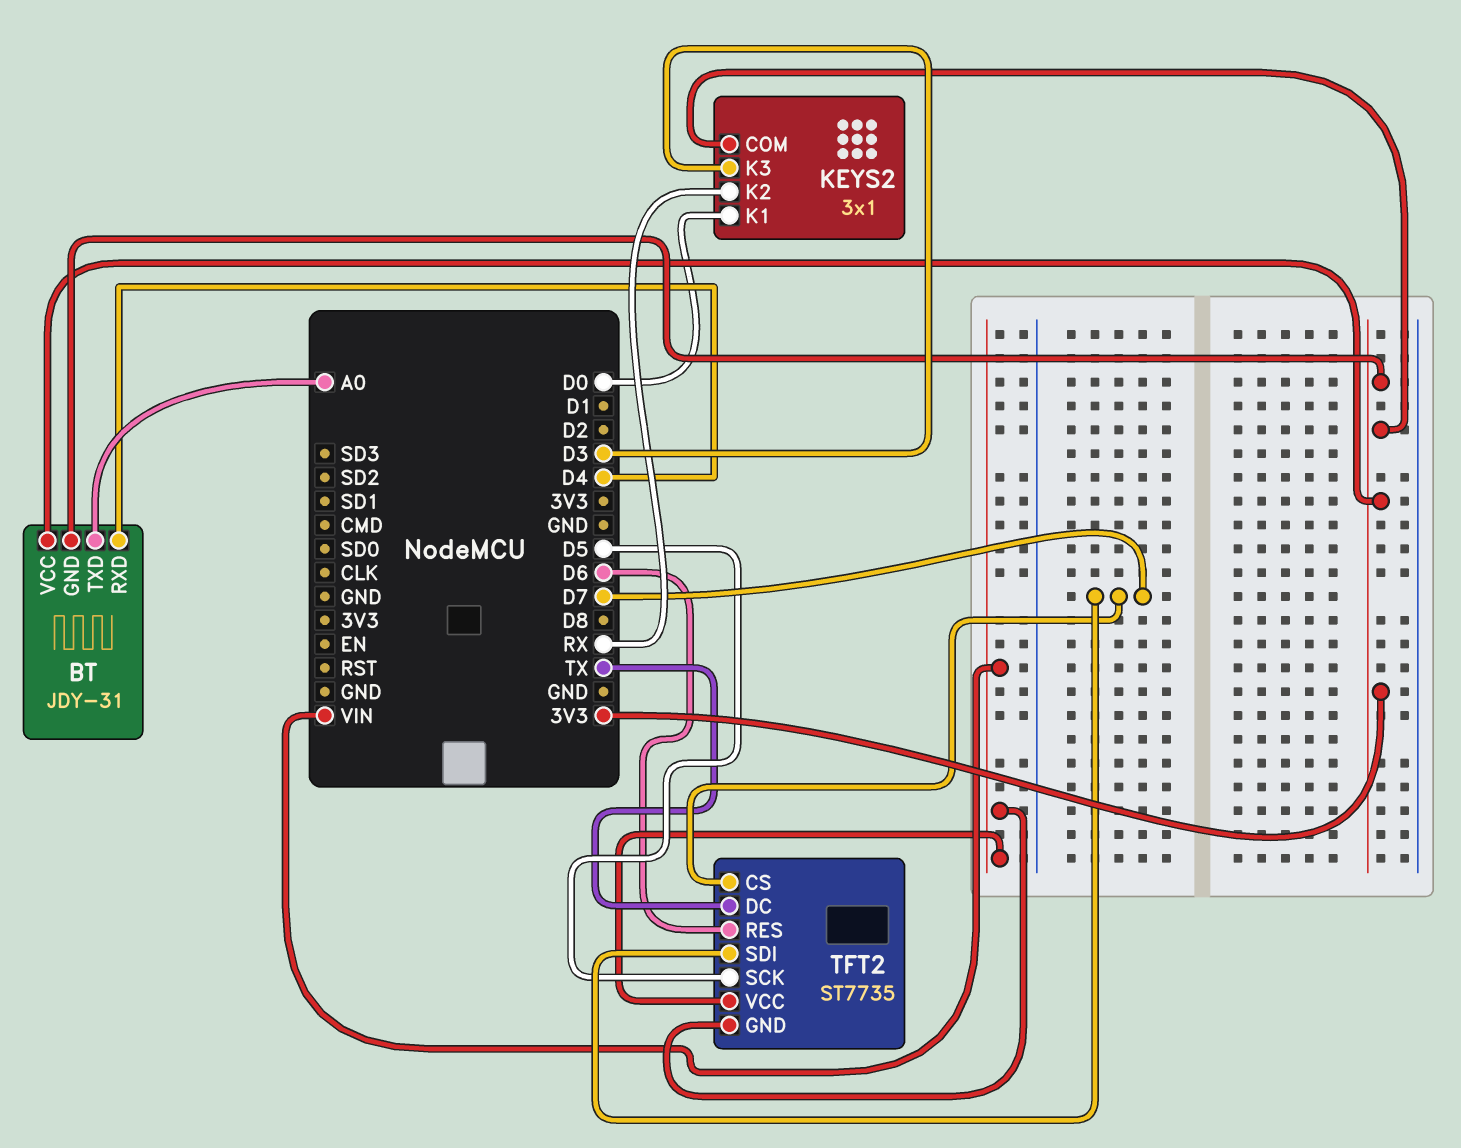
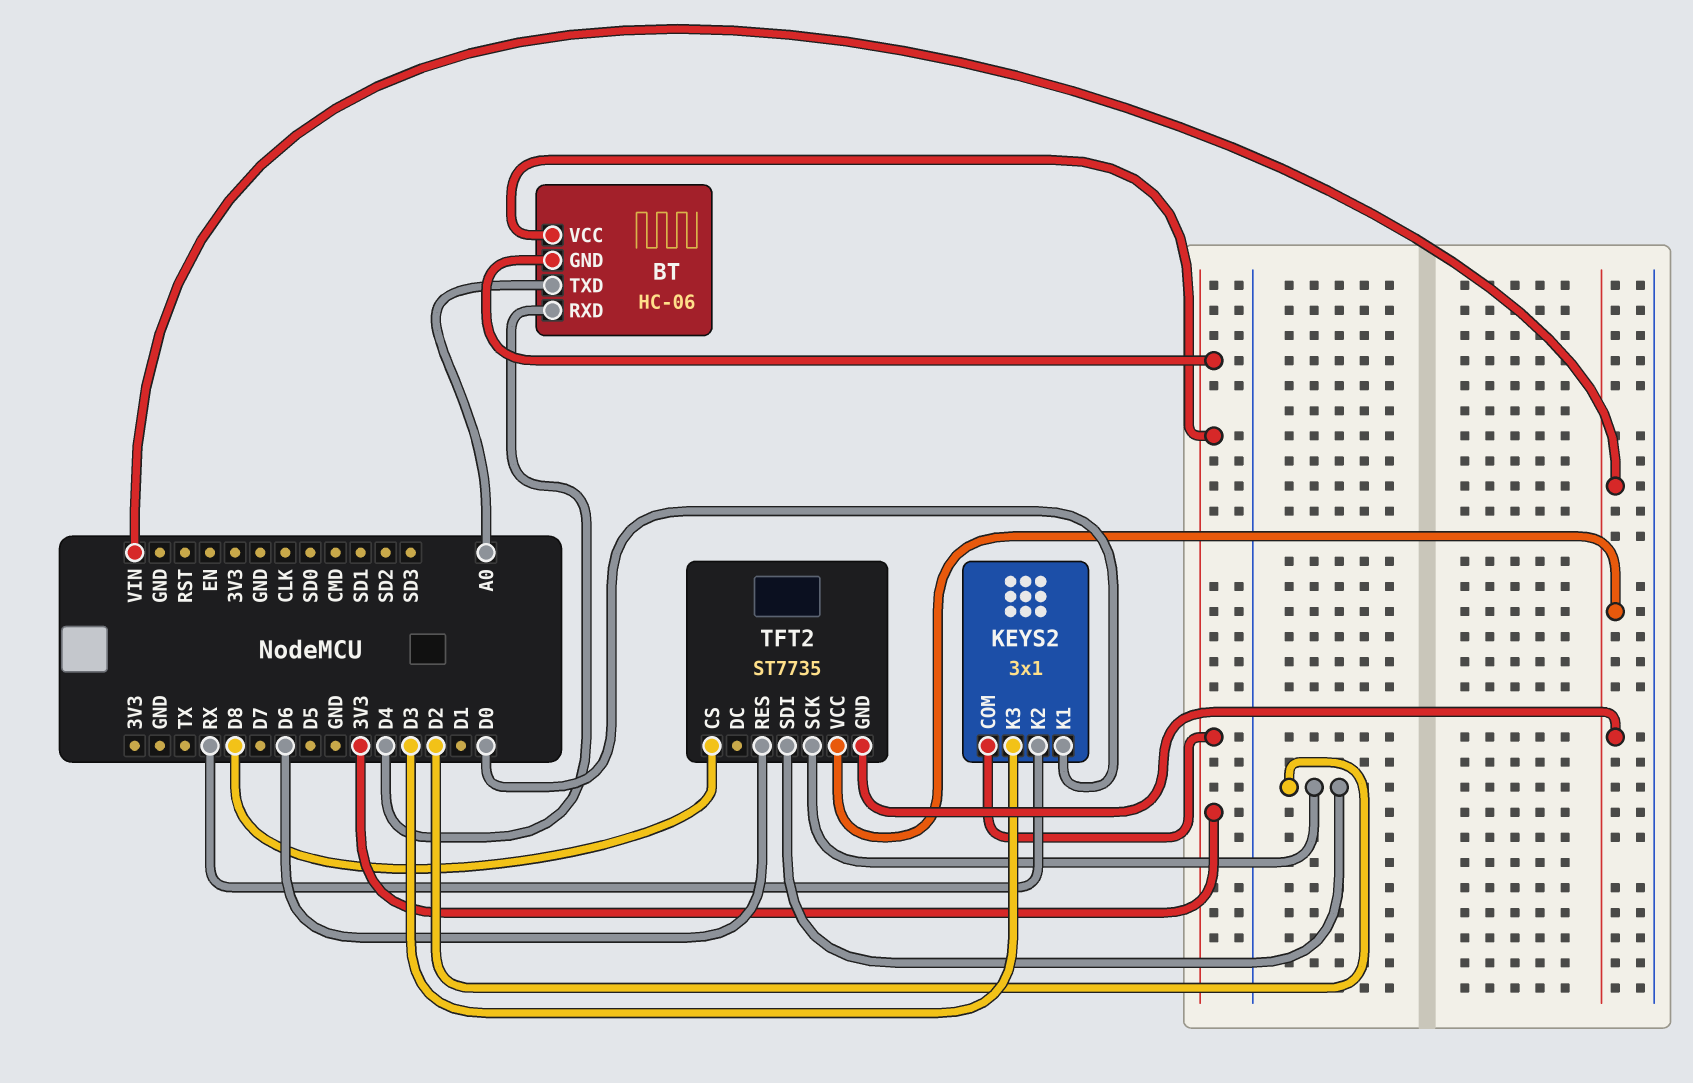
BT: JDY-31 -> HC-06
TFT2 pin CS: D7 -> D8
TFT2 pin DC: TX -> none
TFT2 pin SCK: D5 -> D2
TFT2 pin SDI: D7 -> D2

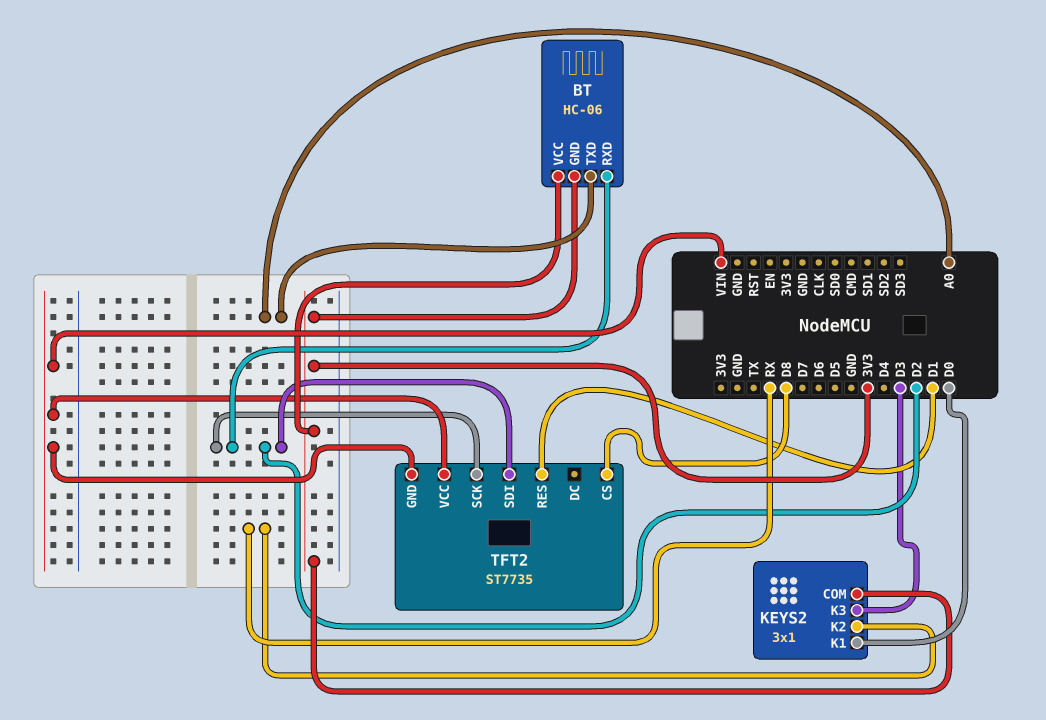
BT pin RXD: D4 -> D2
TFT2 pin RES: D6 -> D1

